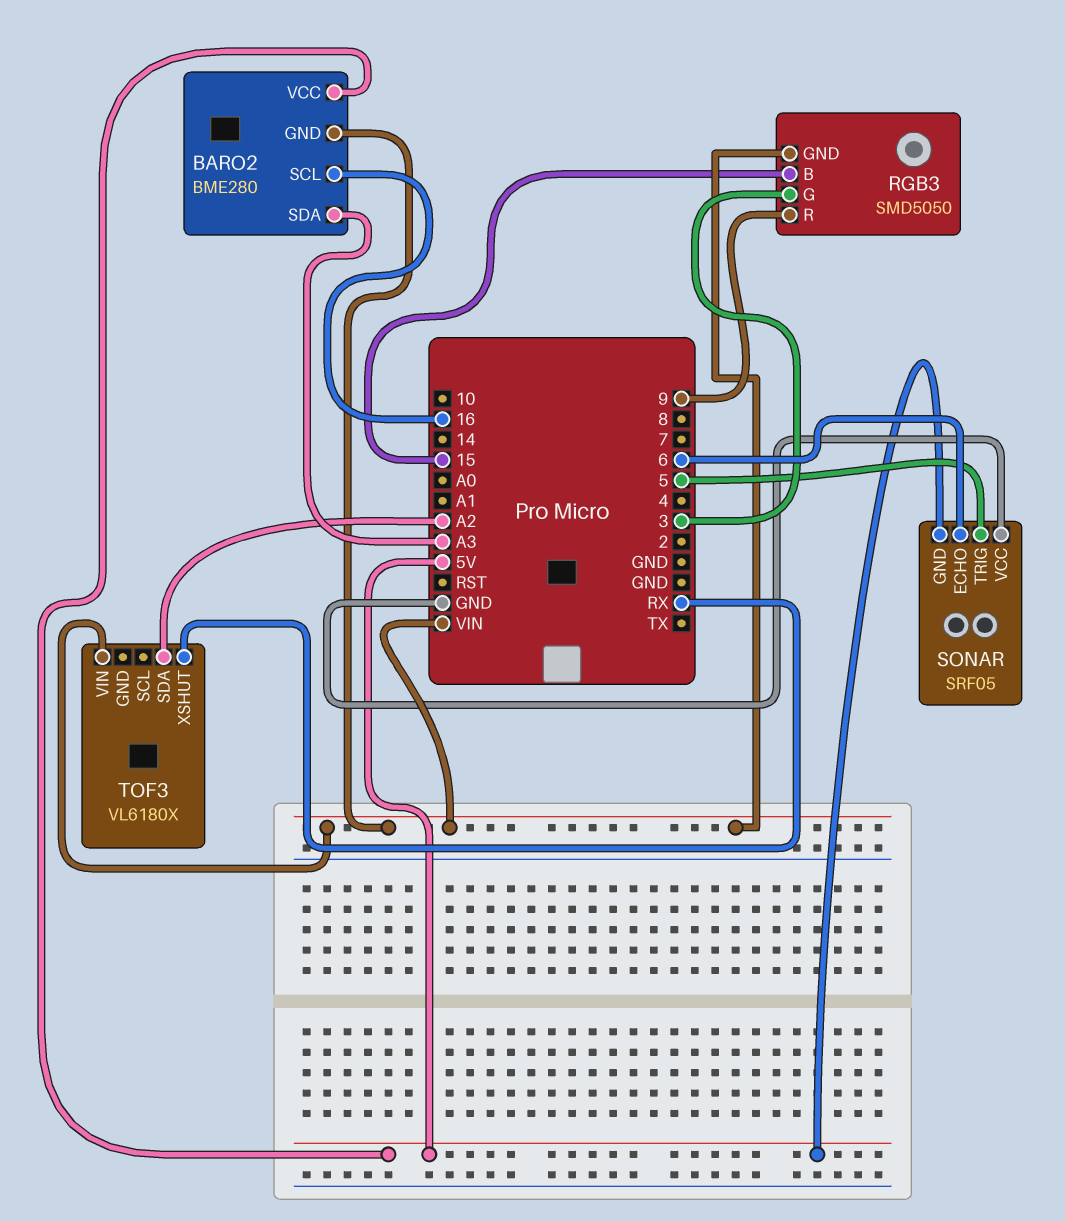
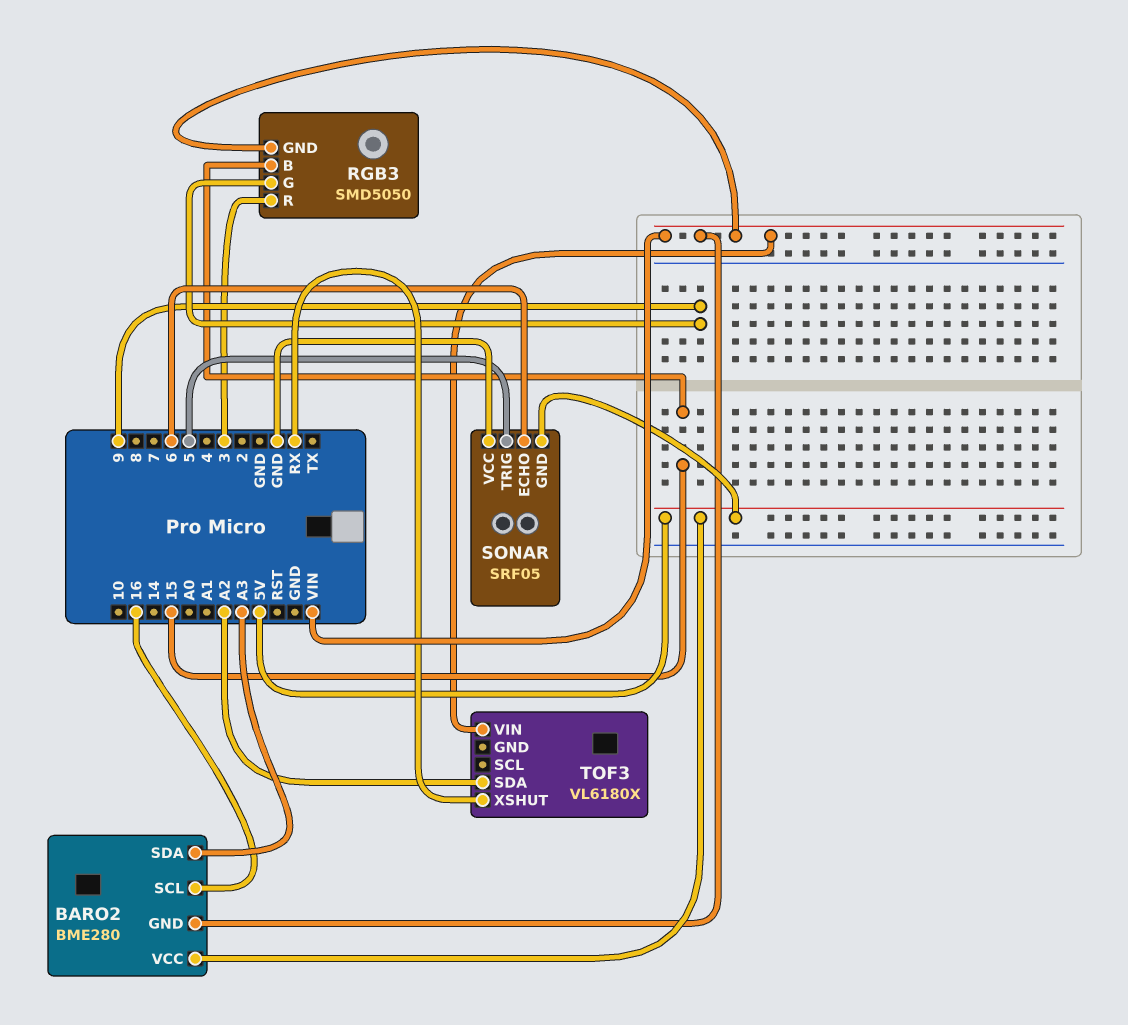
RGB3 pin G: 3 -> 9
RGB3 pin R: 9 -> 3

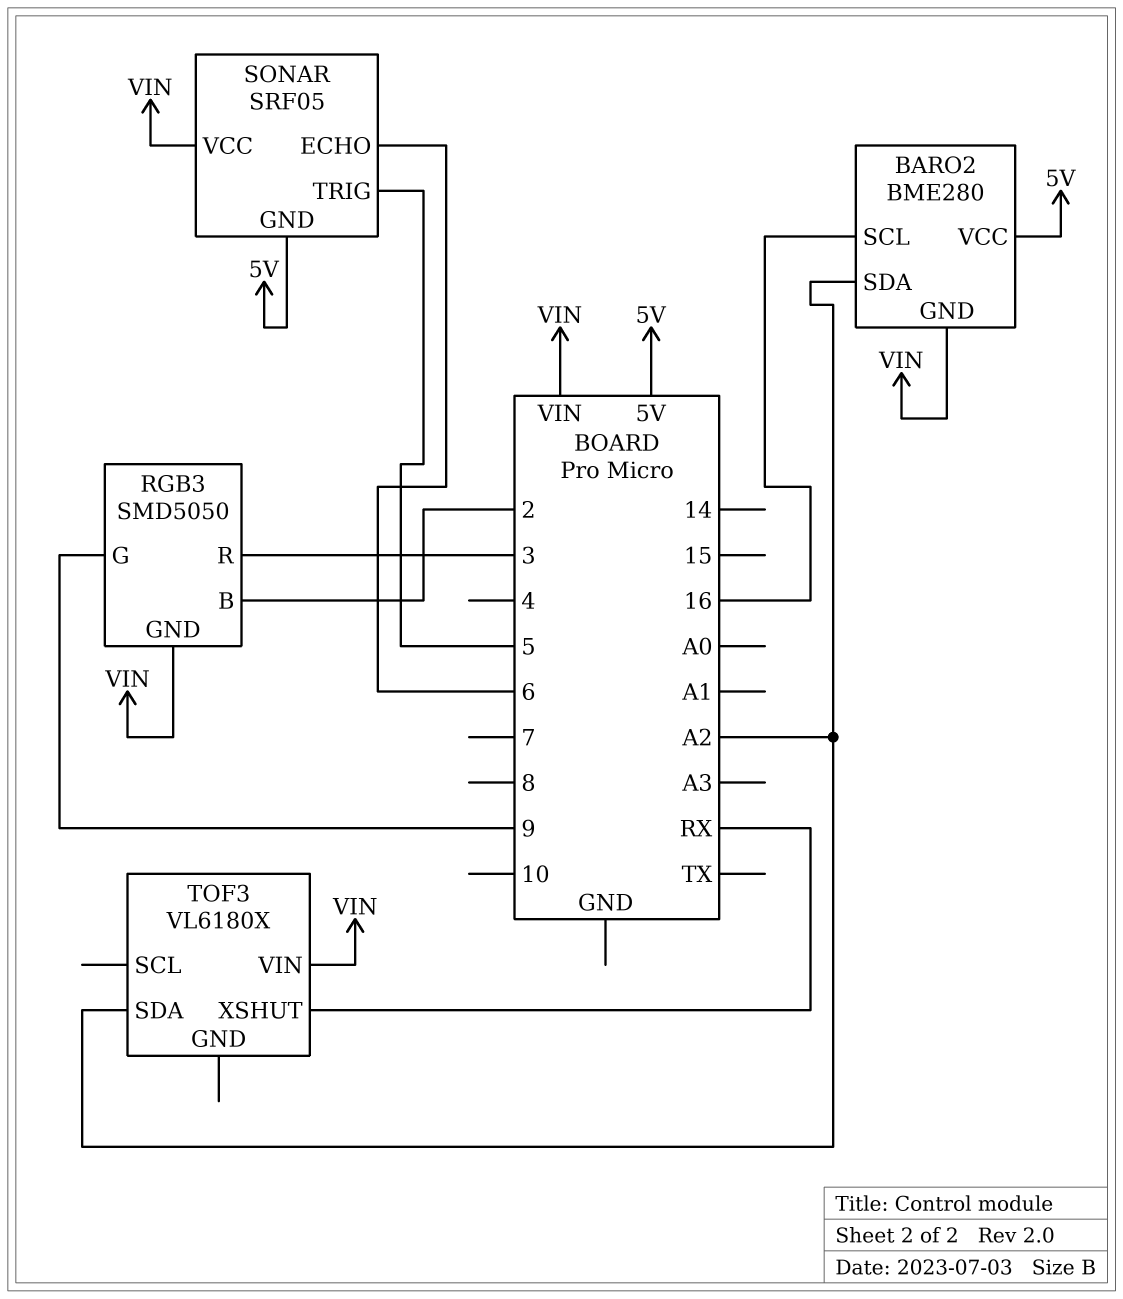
BARO2 pin SDA: A3 -> A2
RGB3 pin B: 15 -> 2
SONAR pin VCC: GND -> VIN

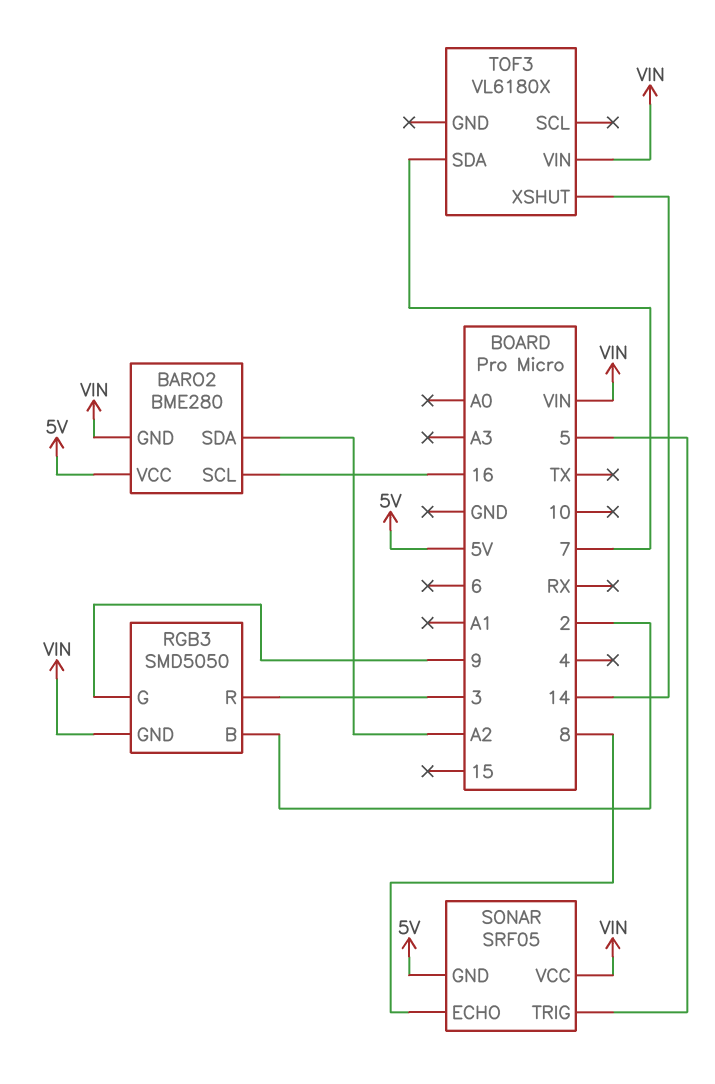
SONAR pin ECHO: 6 -> 8
TOF3 pin SDA: A2 -> 7
TOF3 pin XSHUT: RX -> 14

